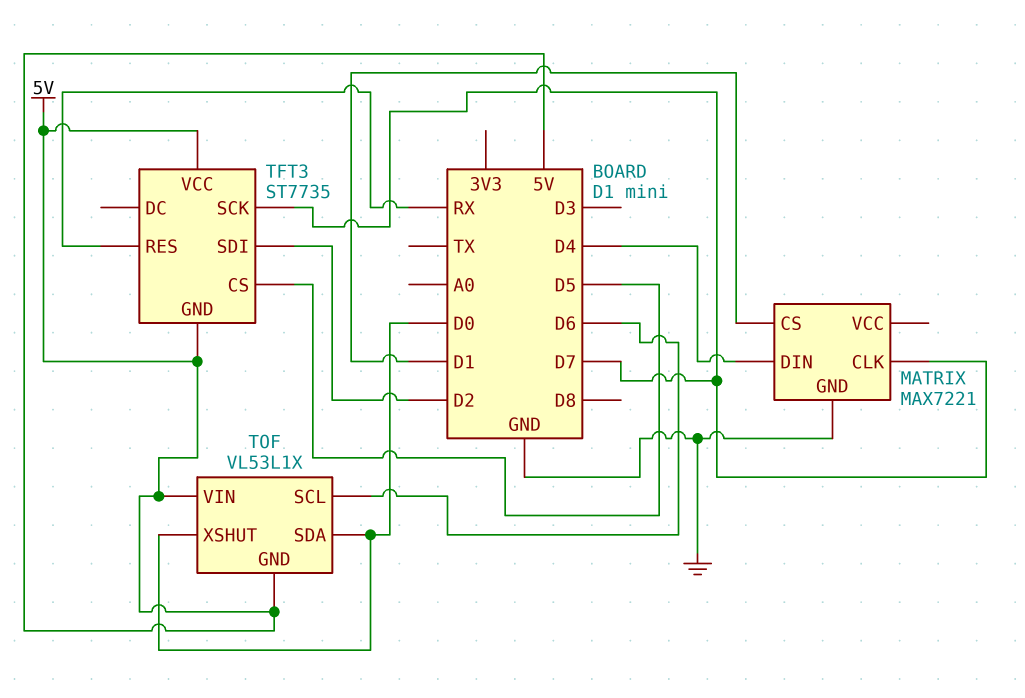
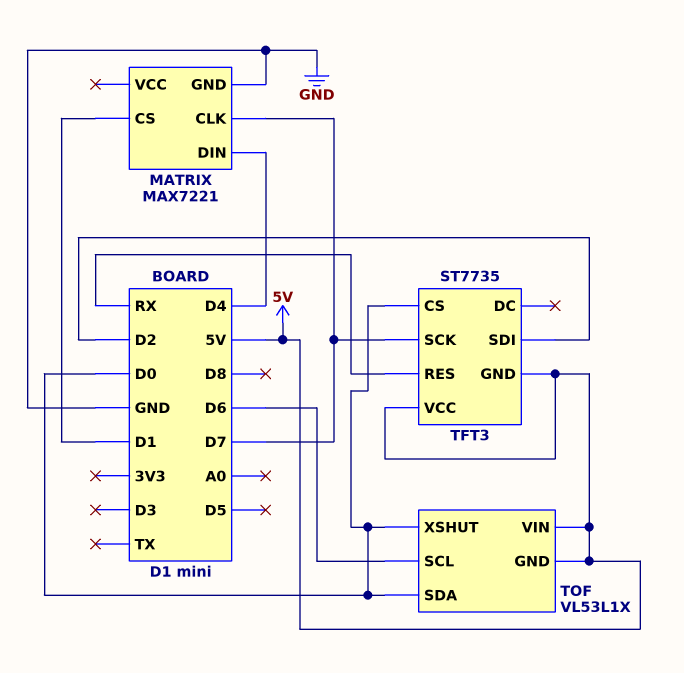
TFT3 pin CS: D5 -> D0

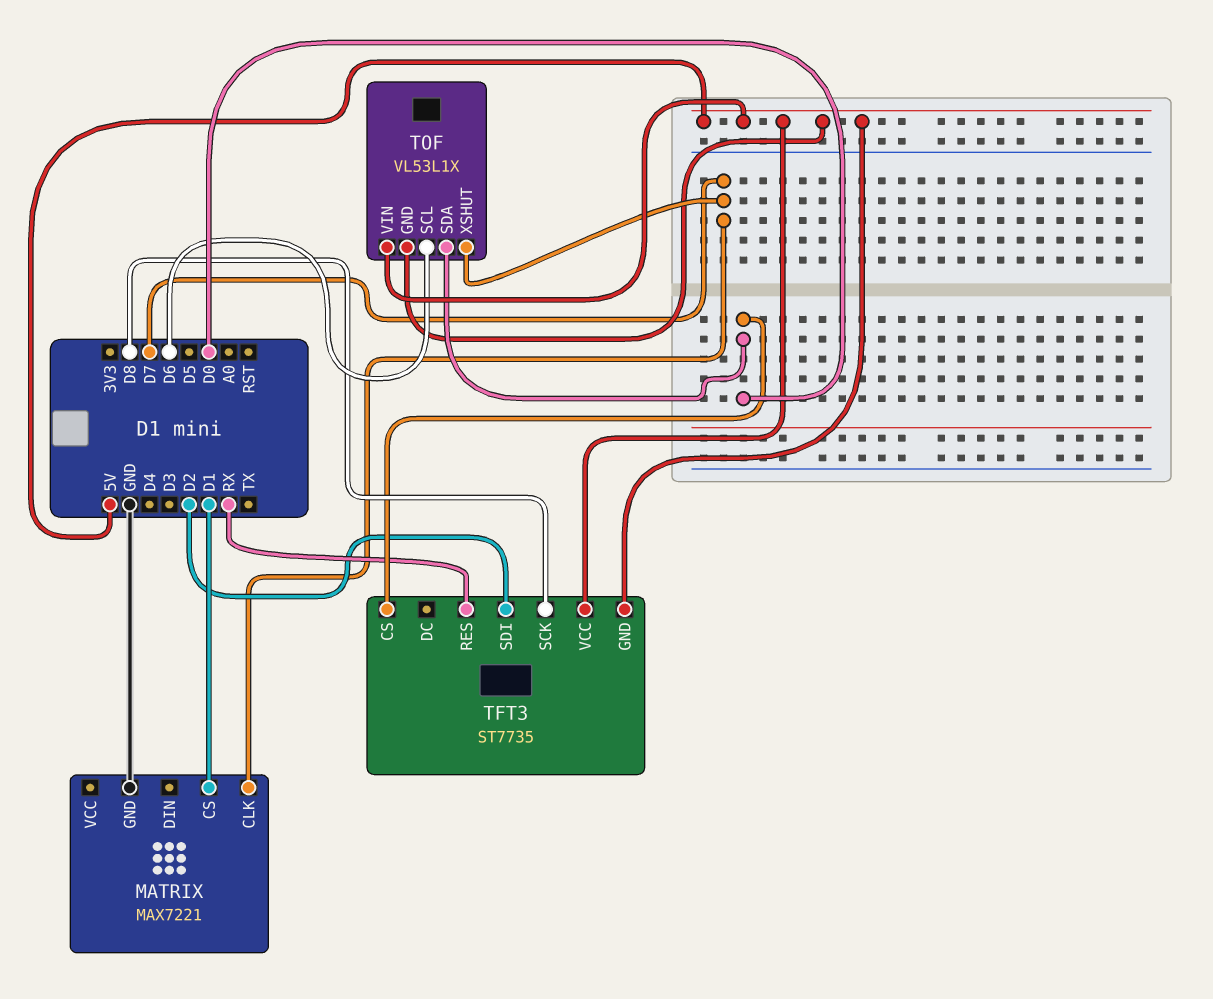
MATRIX pin DIN: D4 -> none
TFT3 pin SCK: D7 -> D8
TOF pin XSHUT: D0 -> D7

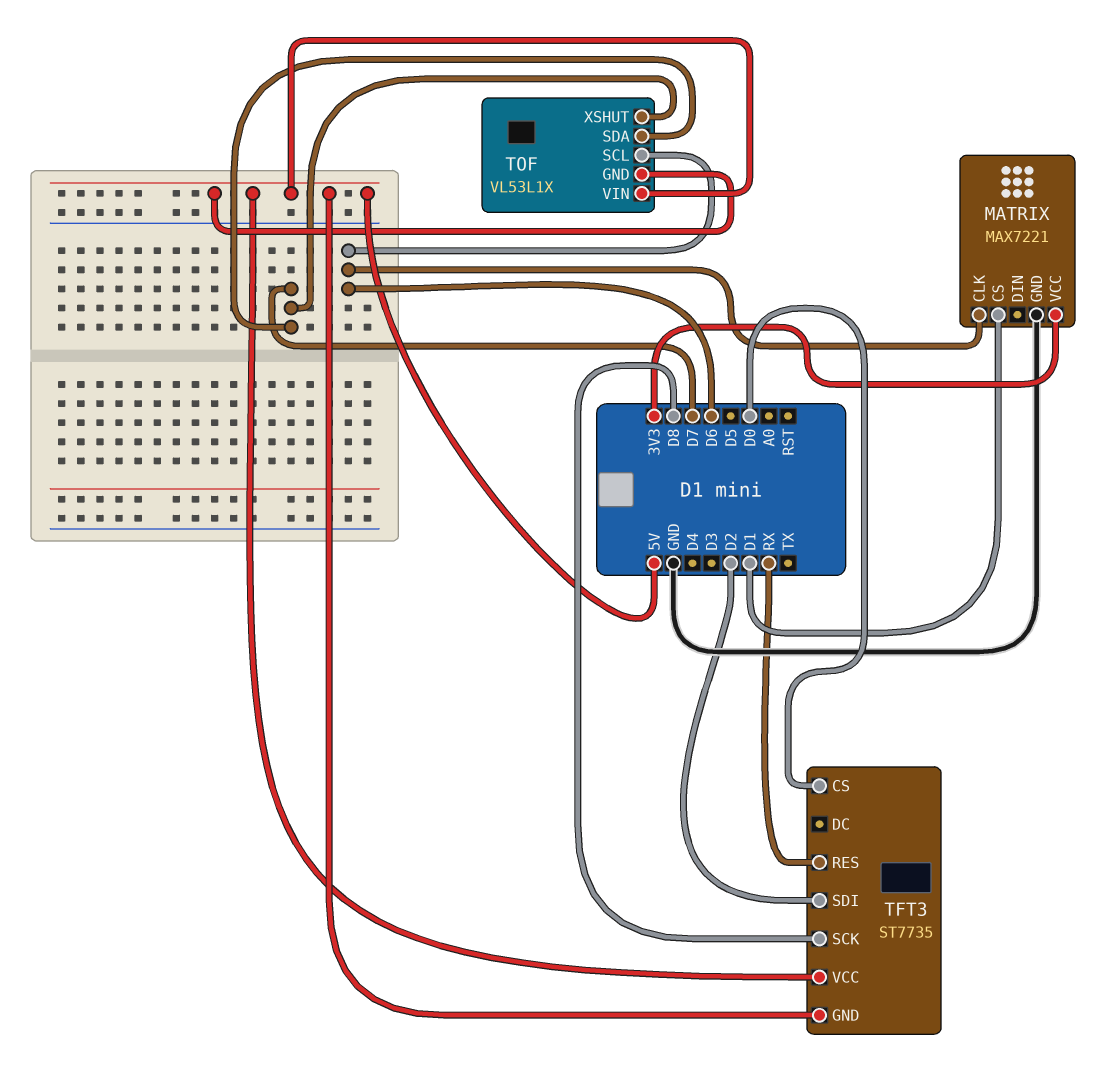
MATRIX pin CLK: D7 -> D6
MATRIX pin VCC: none -> 3V3
TOF pin SDA: D0 -> D7

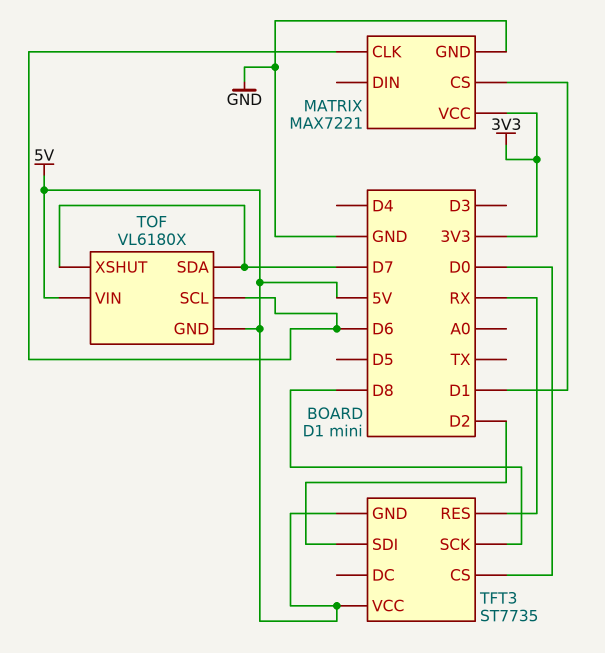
TOF: VL53L1X -> VL6180X

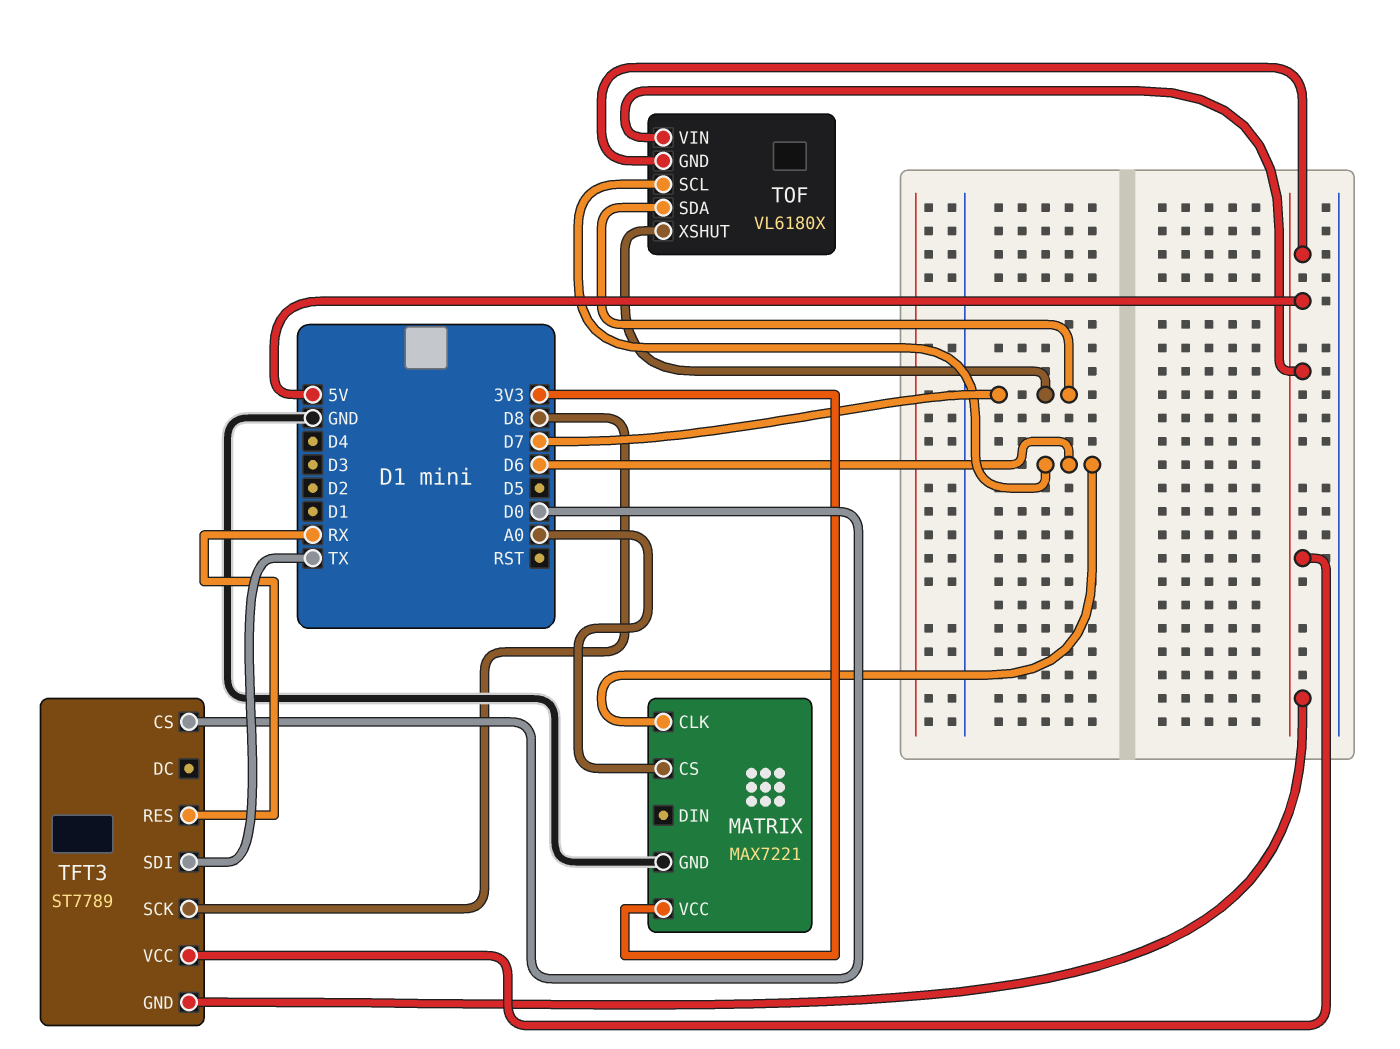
MATRIX pin CS: D1 -> A0
TFT3: ST7735 -> ST7789
TFT3 pin SDI: D2 -> TX

